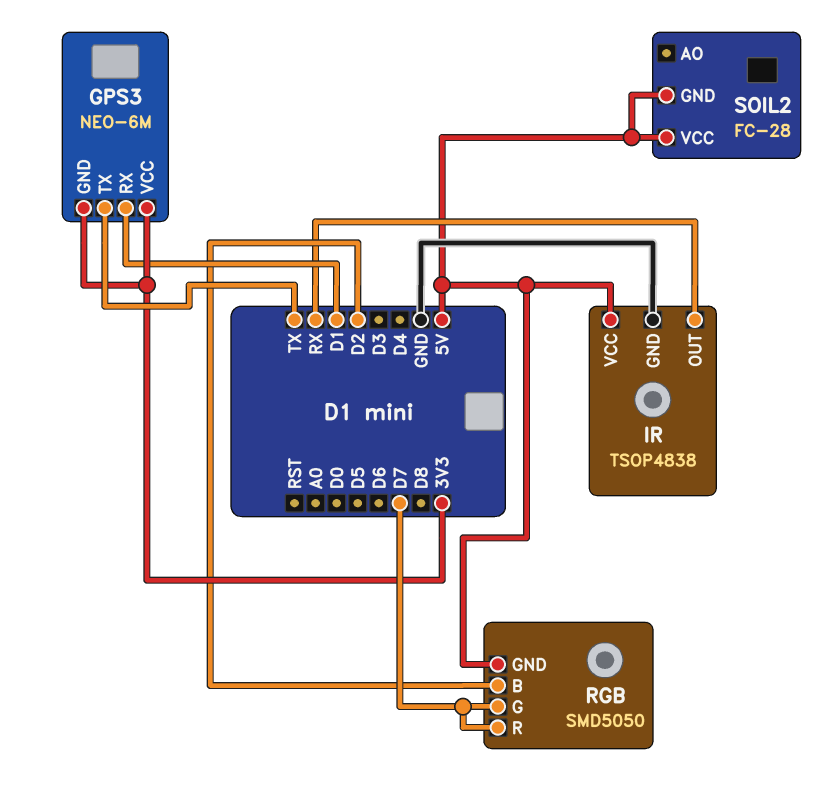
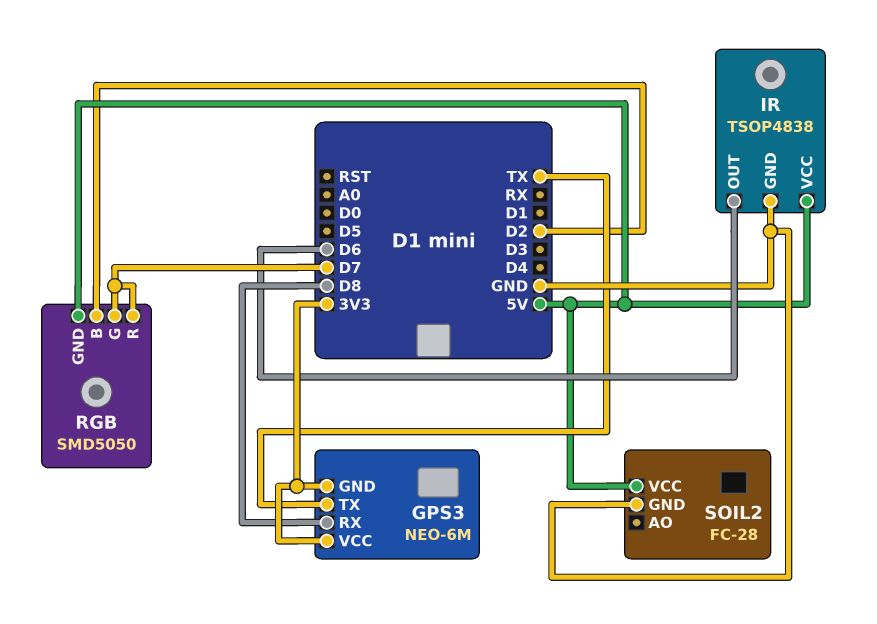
GPS3 pin RX: D1 -> D8
IR pin OUT: RX -> D6
SOIL2 pin GND: 5V -> GND

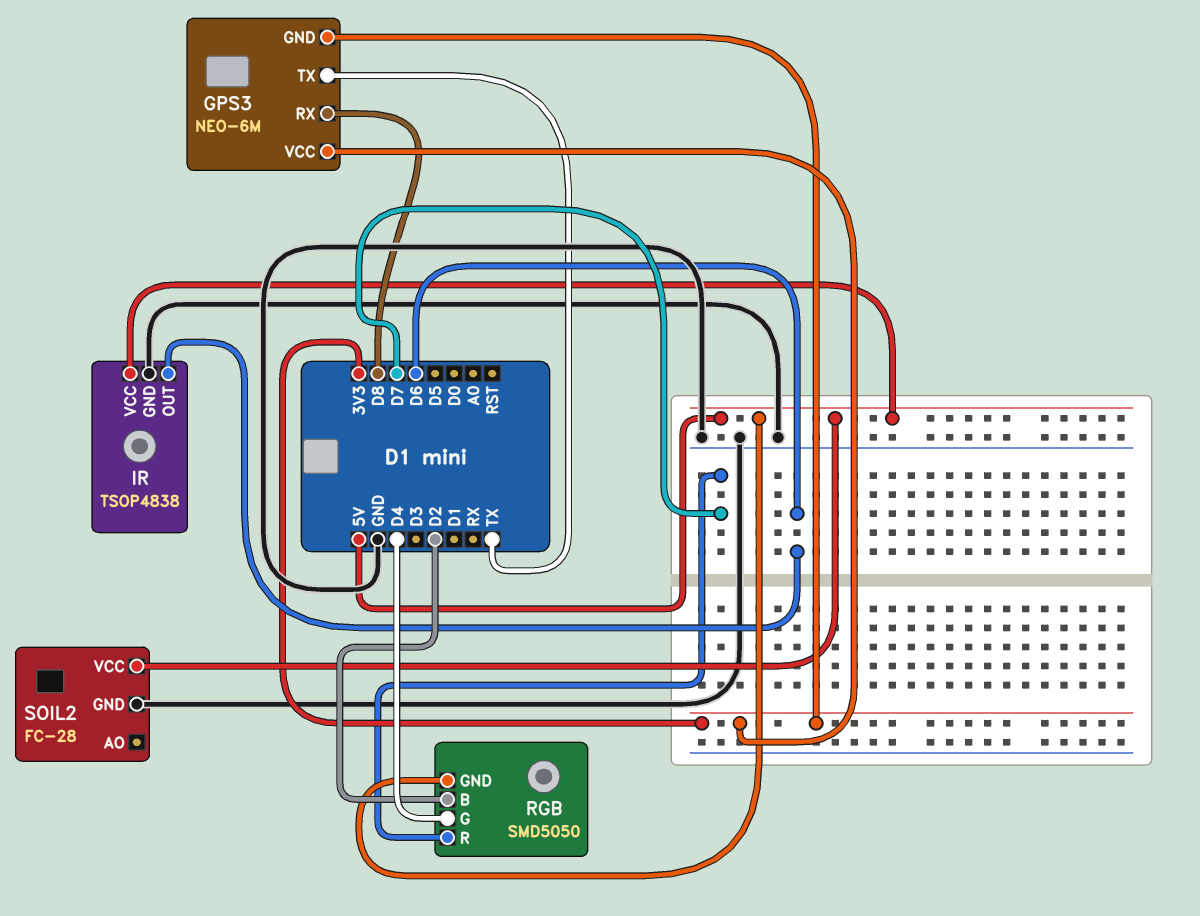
RGB pin G: D7 -> D4

